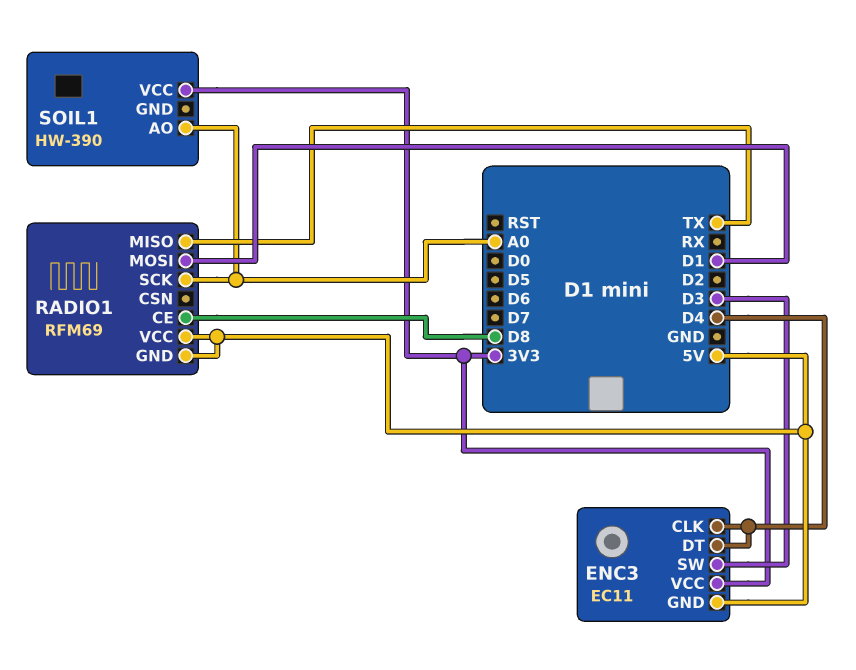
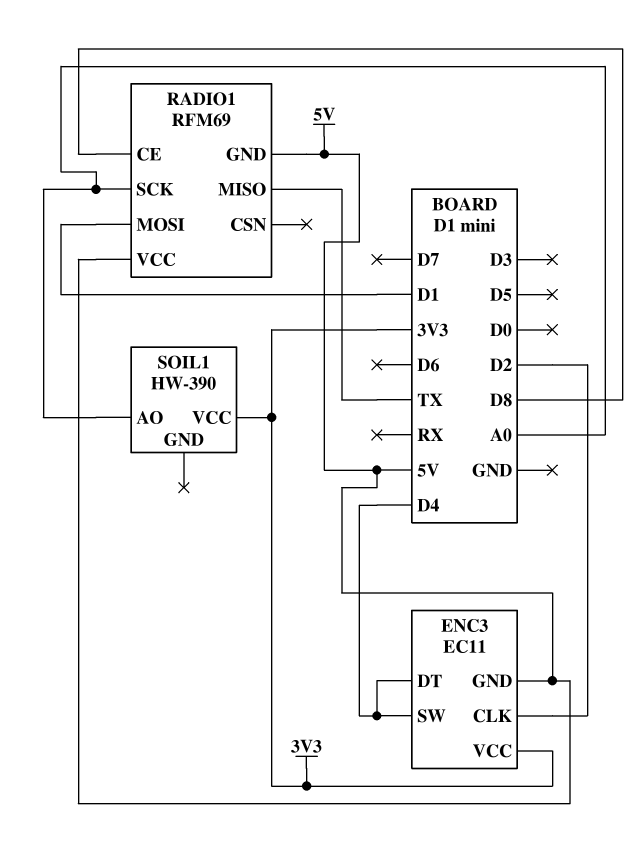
ENC3 pin CLK: D4 -> D2
ENC3 pin SW: D3 -> D4

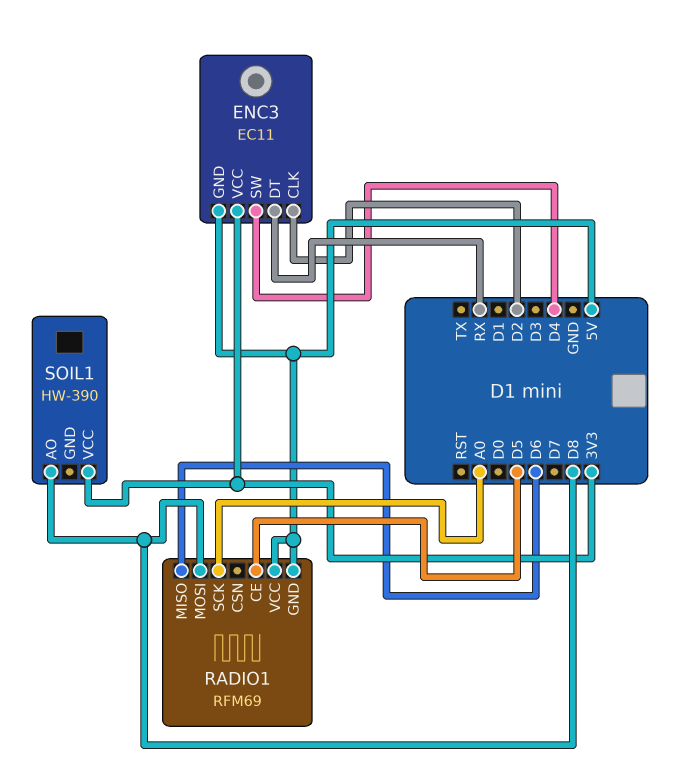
ENC3 pin DT: D4 -> RX
RADIO1 pin CE: D8 -> D5
RADIO1 pin MISO: TX -> D6
RADIO1 pin MOSI: D1 -> D8
SOIL1 pin AO: A0 -> D8

